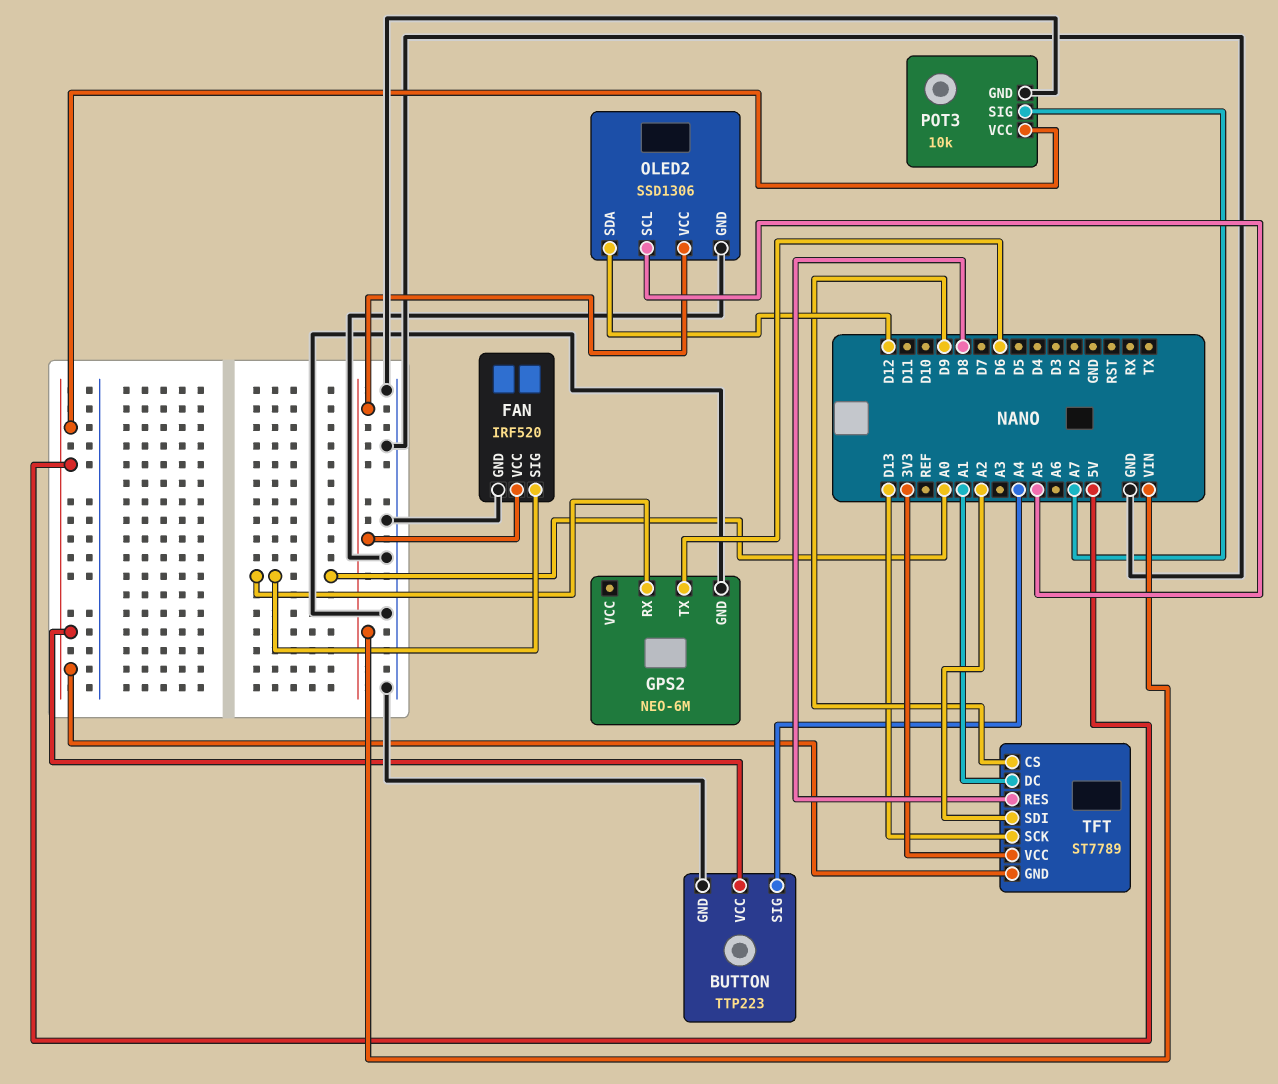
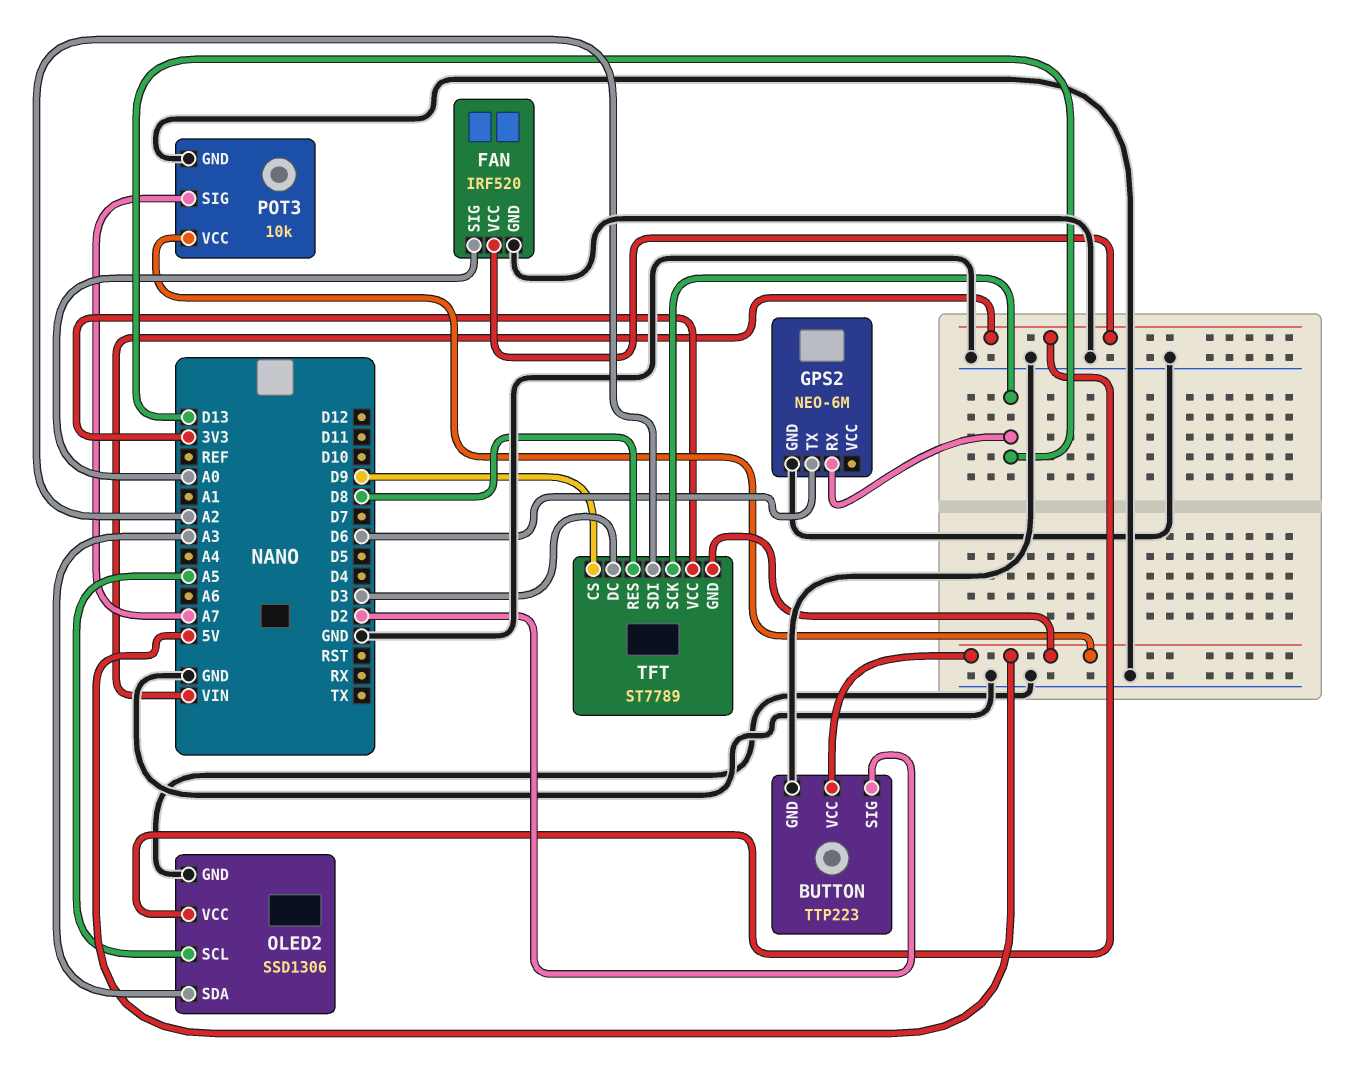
BUTTON pin SIG: A4 -> D2
GPS2 pin RX: A0 -> D13
OLED2 pin SDA: D12 -> A3
TFT pin DC: A1 -> D3

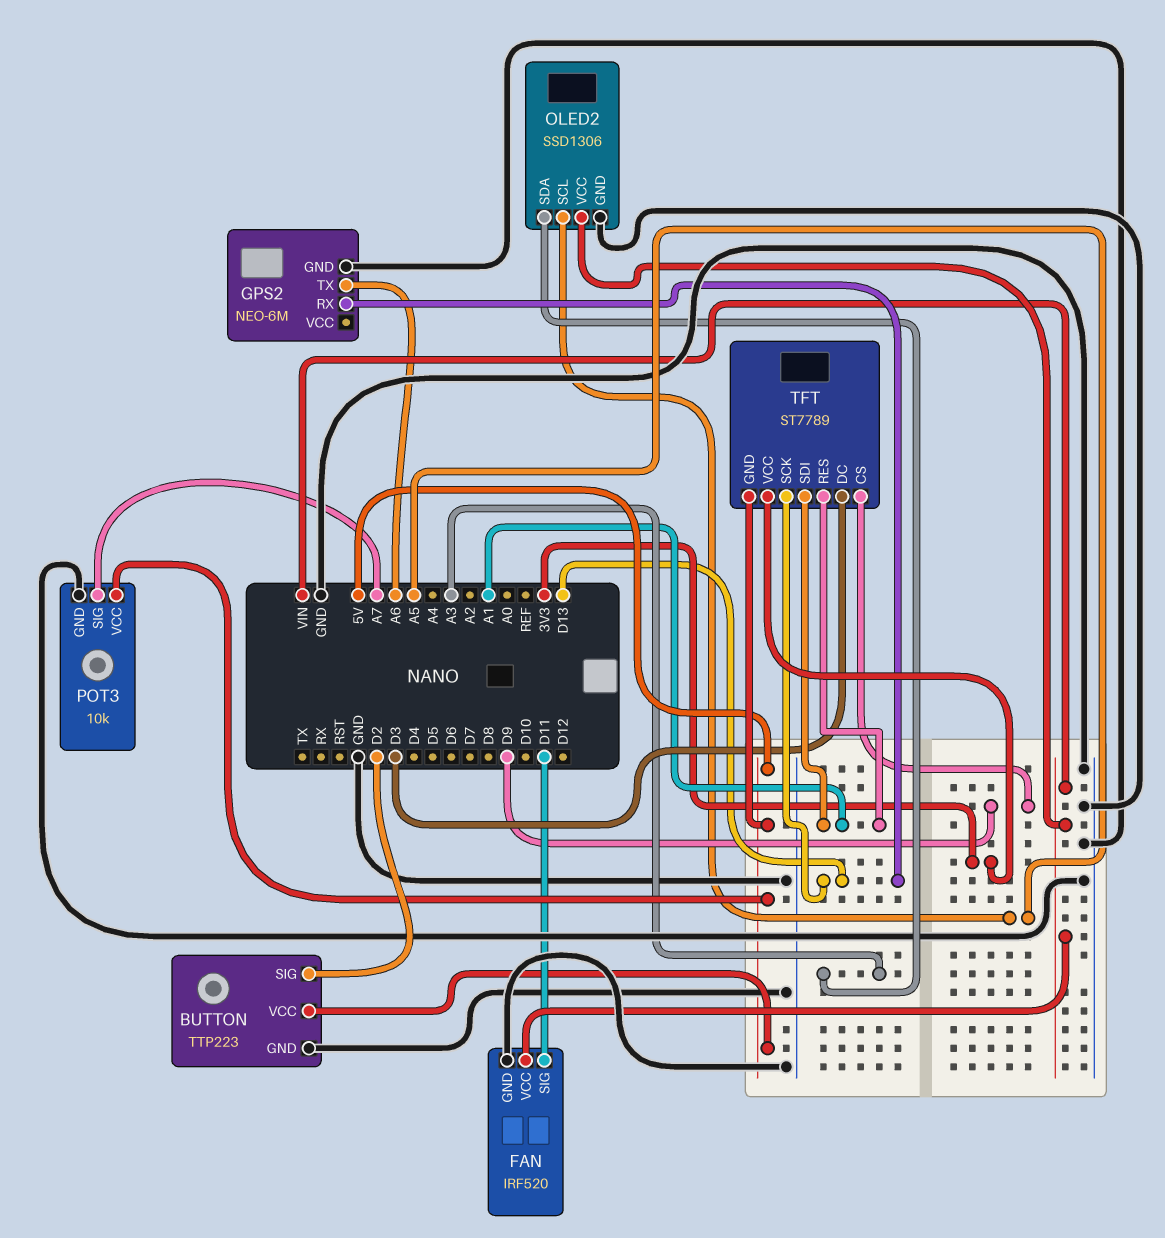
FAN pin SIG: A0 -> D11
GPS2 pin TX: D6 -> A6
TFT pin RES: D8 -> A1
TFT pin SDI: A2 -> A1

